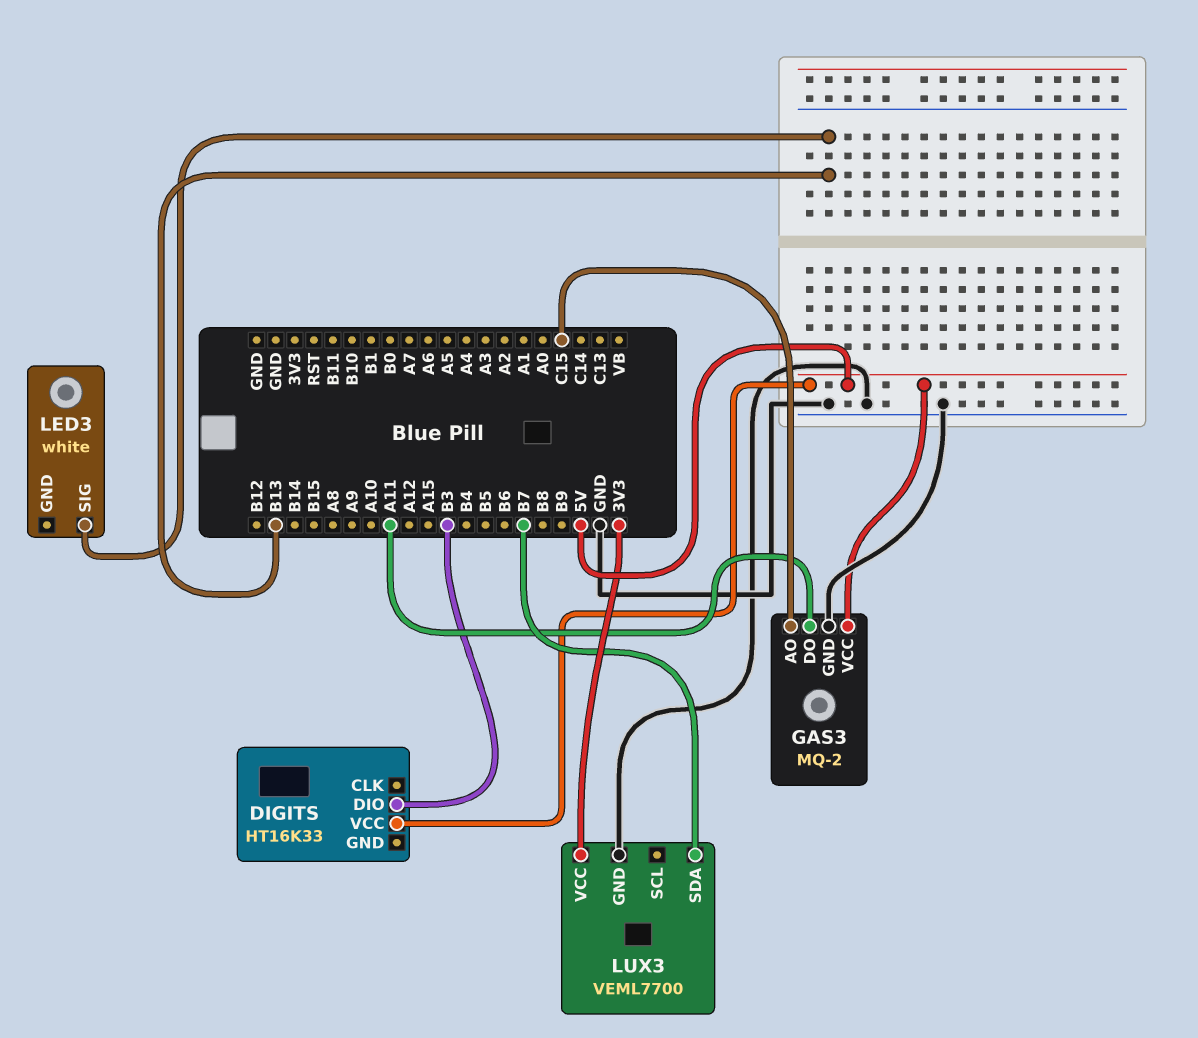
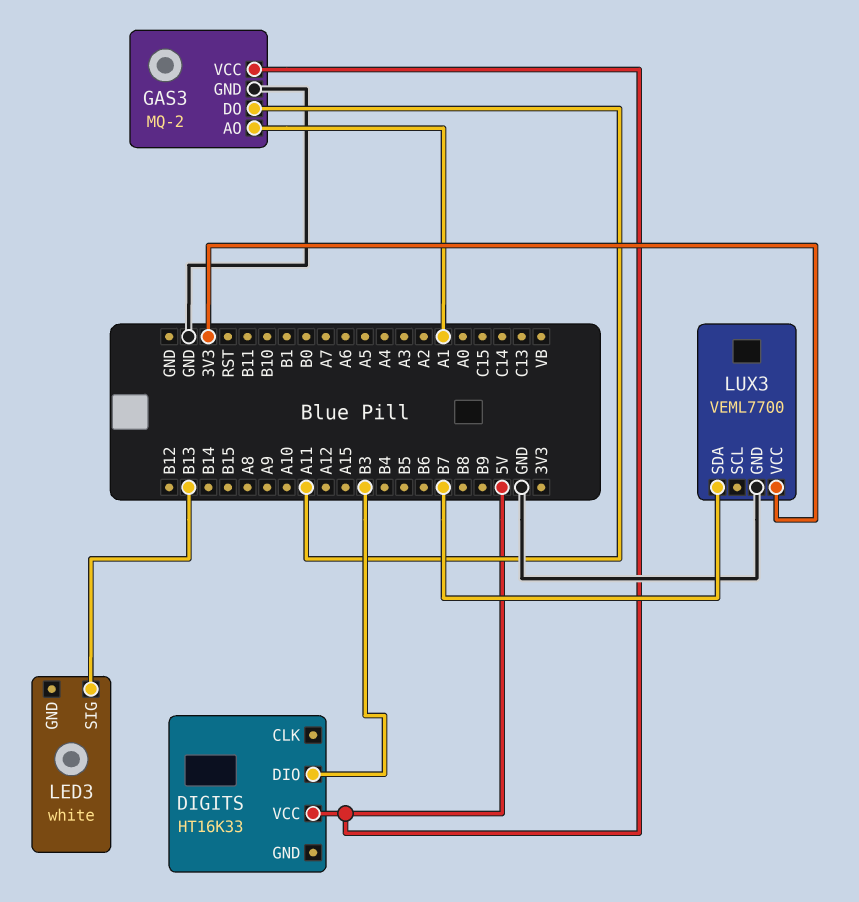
GAS3 pin AO: C15 -> A1

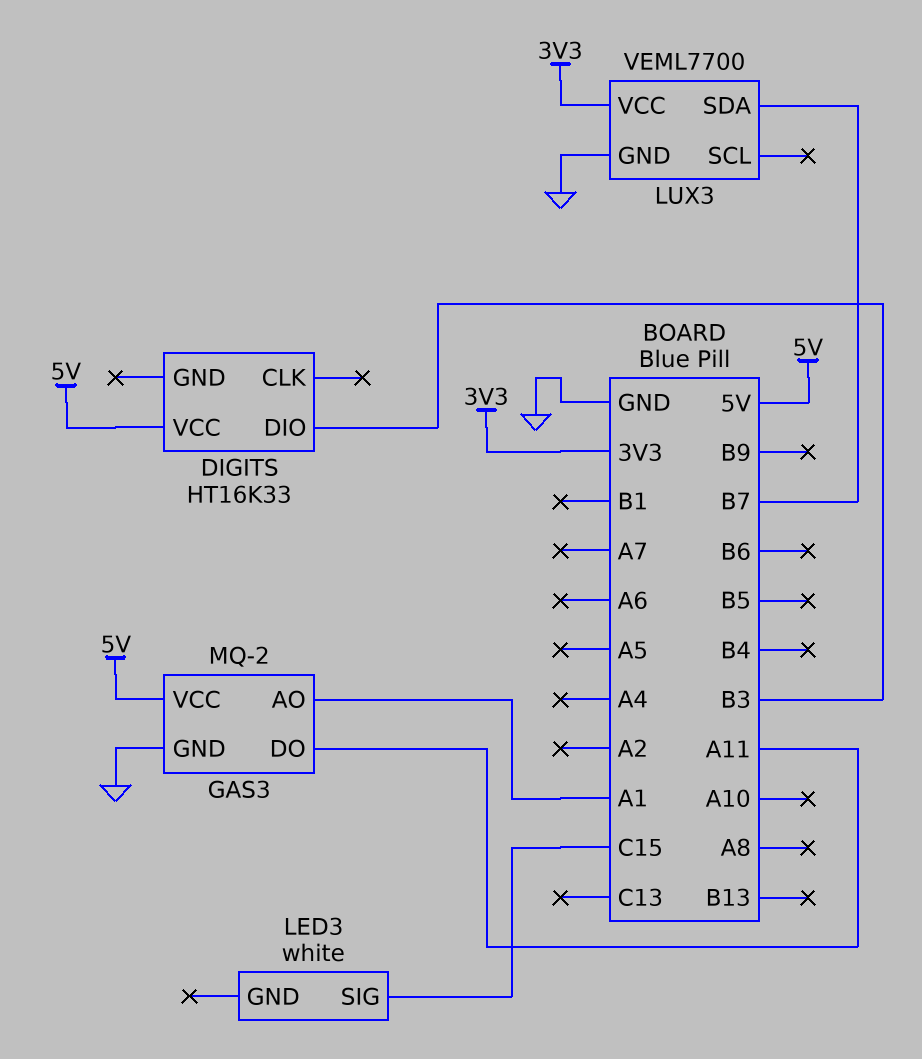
LED3 pin SIG: B13 -> C15

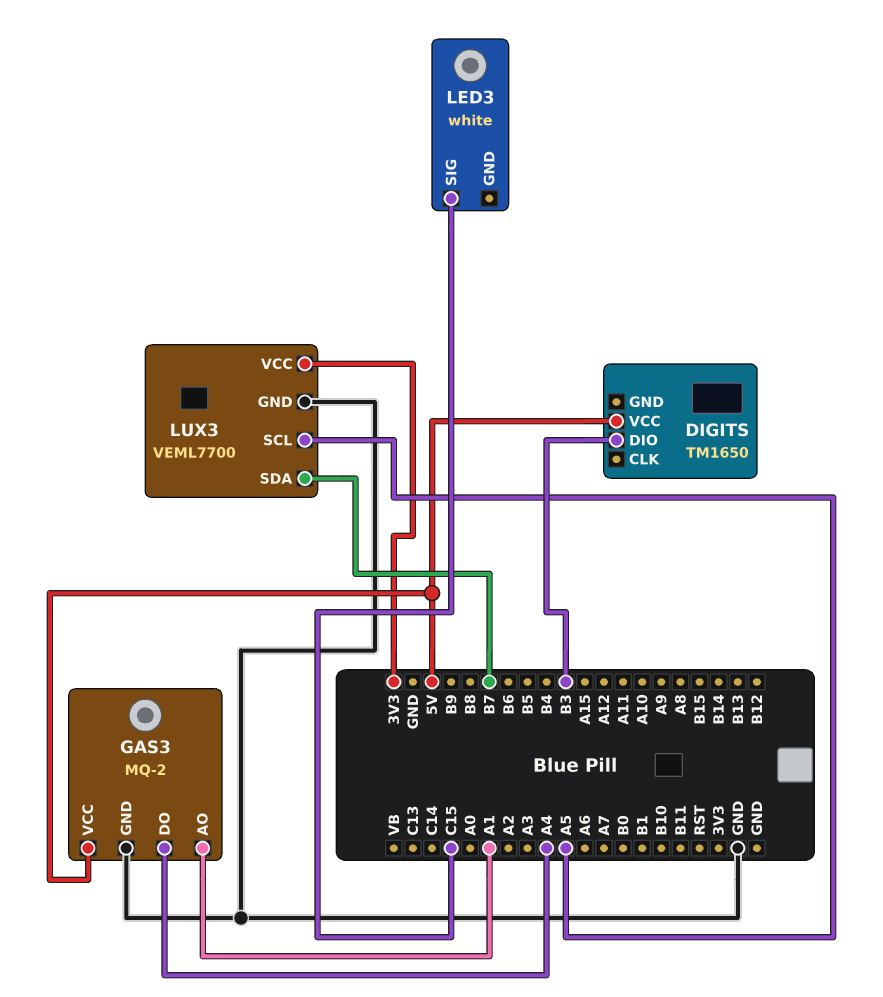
DIGITS: HT16K33 -> TM1650
GAS3 pin DO: A11 -> A4
LUX3 pin SCL: none -> A5

